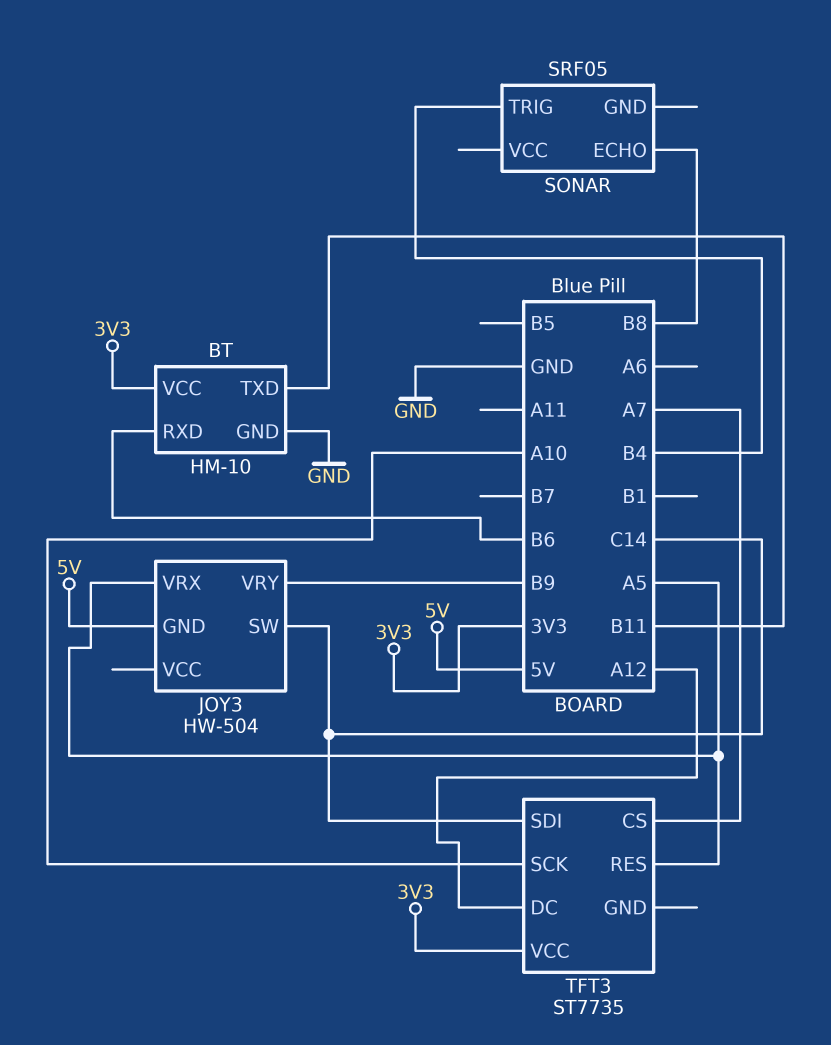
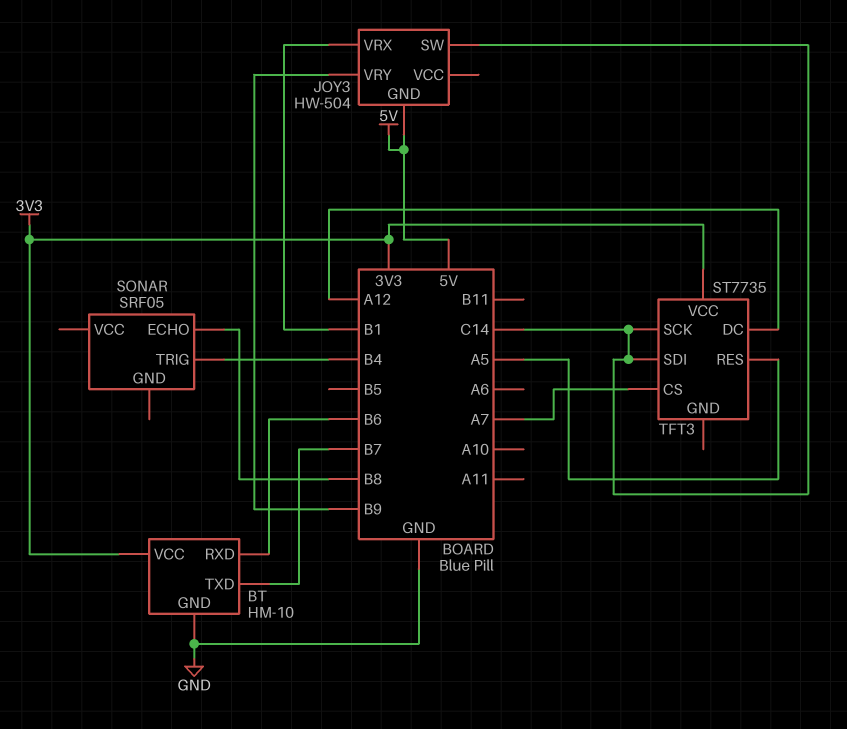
BT pin TXD: B11 -> B7
JOY3 pin VRX: A5 -> B1
TFT3 pin SCK: A10 -> C14

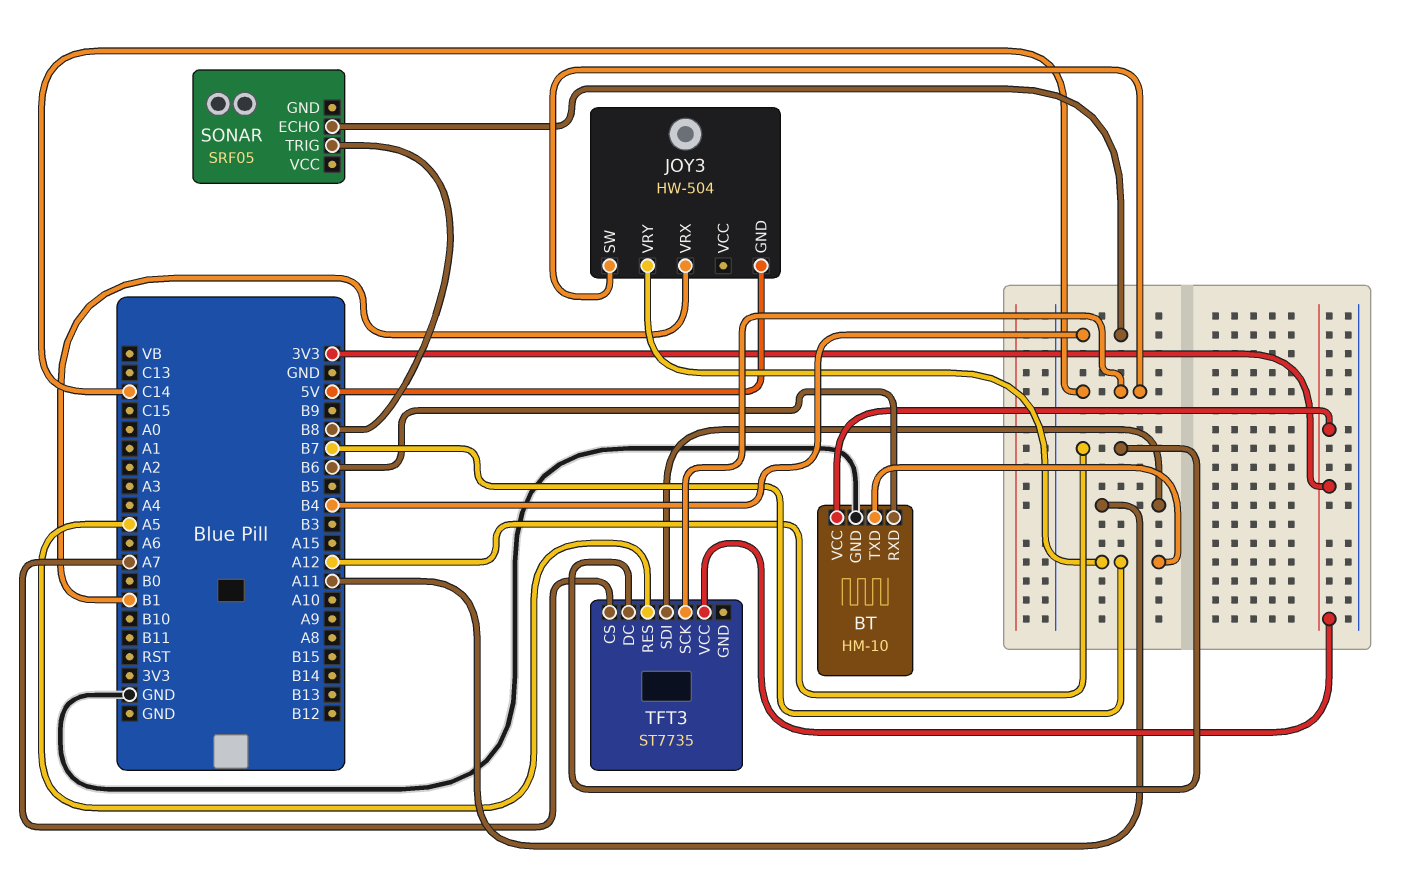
JOY3 pin VRY: B9 -> B7
SONAR pin ECHO: B8 -> B4
SONAR pin TRIG: B4 -> B8
TFT3 pin SDI: C14 -> A11

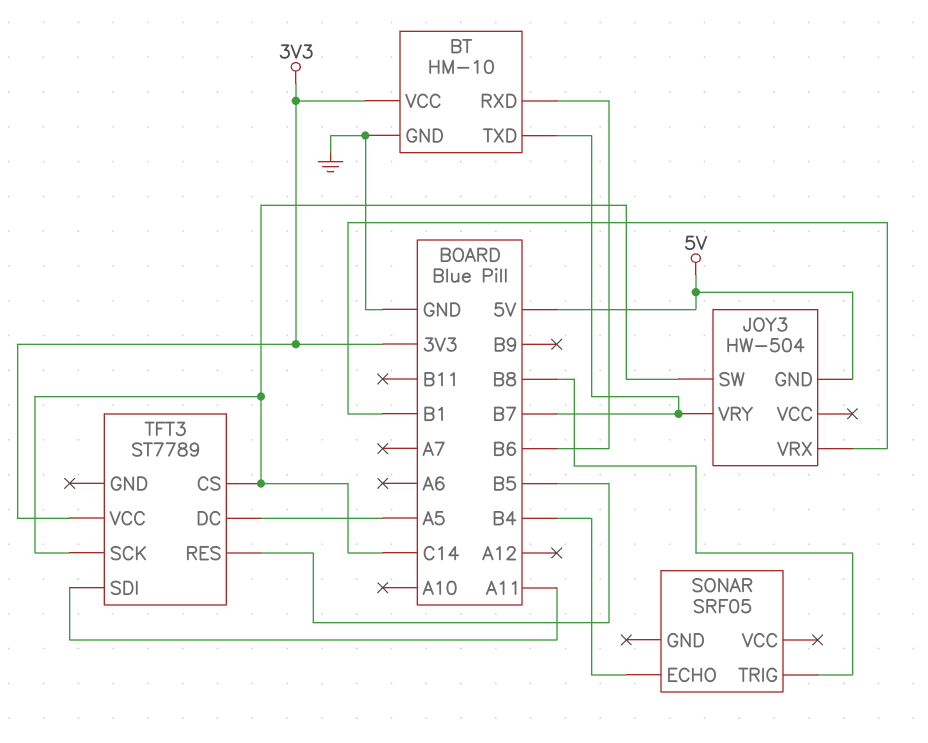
TFT3: ST7735 -> ST7789
TFT3 pin CS: A7 -> C14
TFT3 pin DC: A12 -> A5
TFT3 pin RES: A5 -> B5

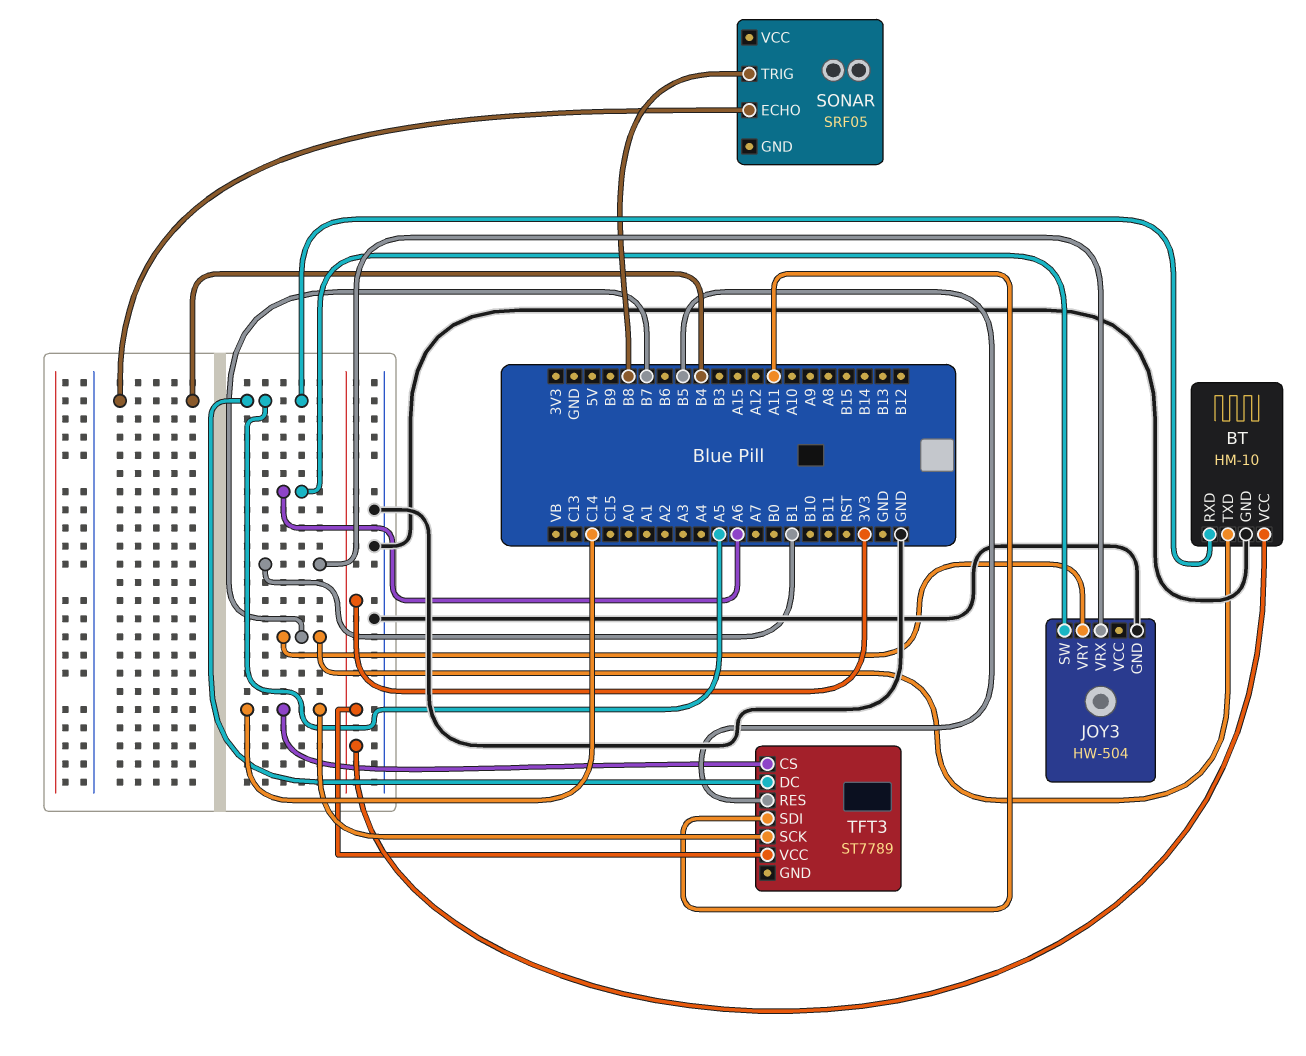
BT pin RXD: B6 -> A5
JOY3 pin GND: 5V -> GND
JOY3 pin SW: C14 -> A6

